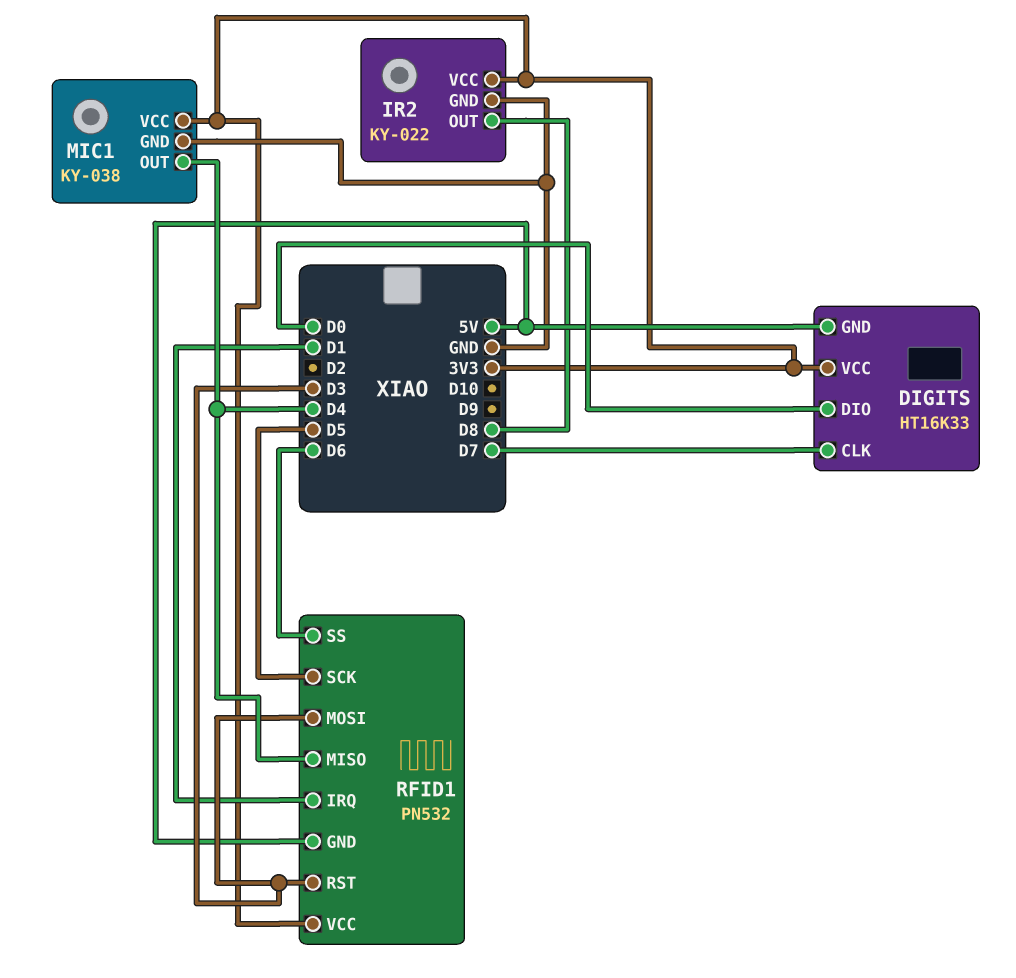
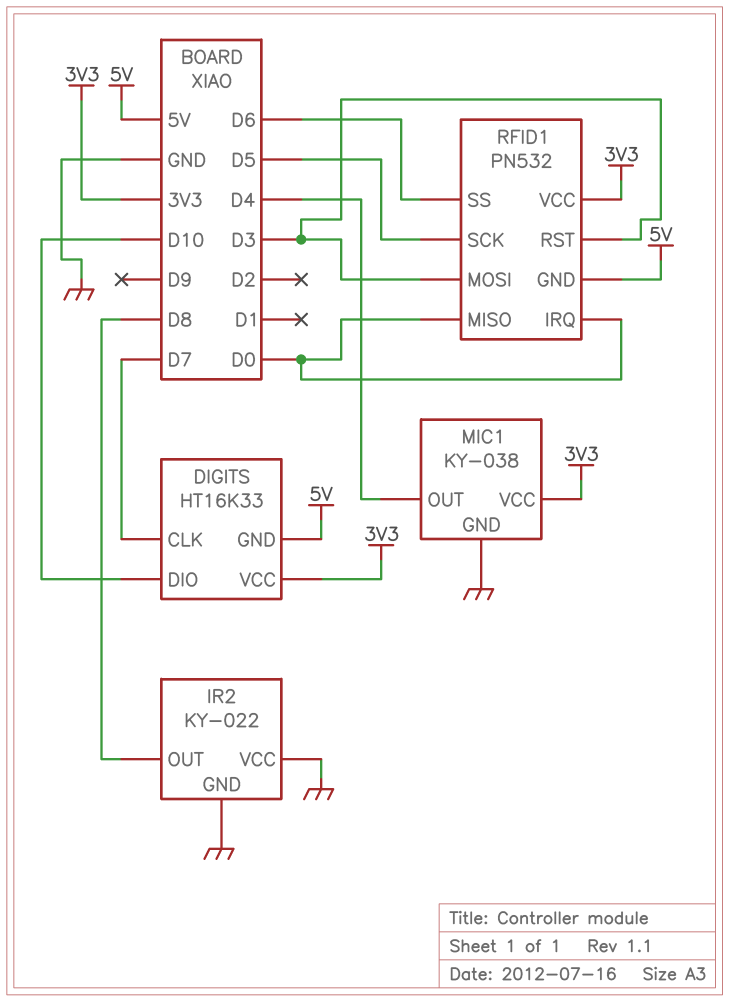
DIGITS pin DIO: D0 -> D10
IR2 pin VCC: 3V3 -> GND
RFID1 pin IRQ: D1 -> D0
RFID1 pin MISO: D4 -> D0

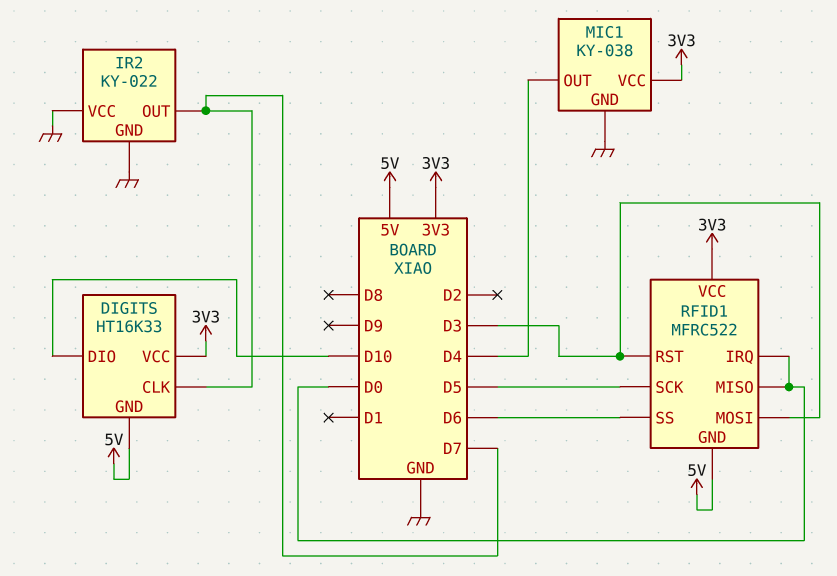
IR2 pin OUT: D8 -> D7
RFID1: PN532 -> MFRC522

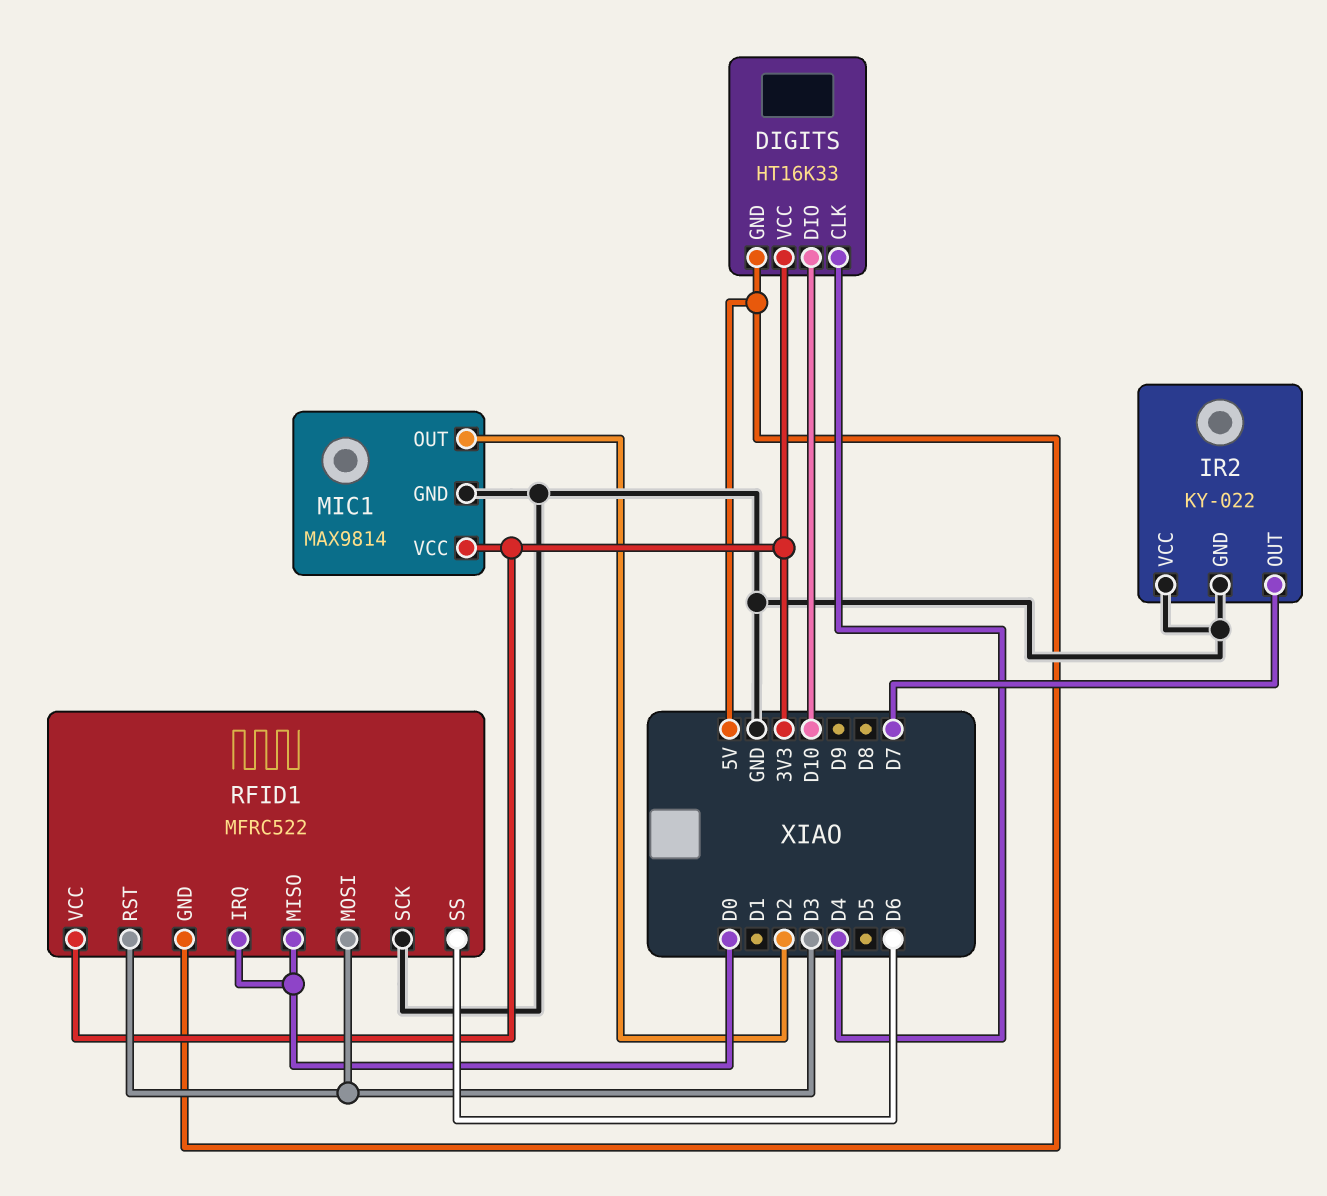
DIGITS pin CLK: D7 -> D4
MIC1: KY-038 -> MAX9814
MIC1 pin OUT: D4 -> D2
RFID1 pin SCK: D5 -> GND

